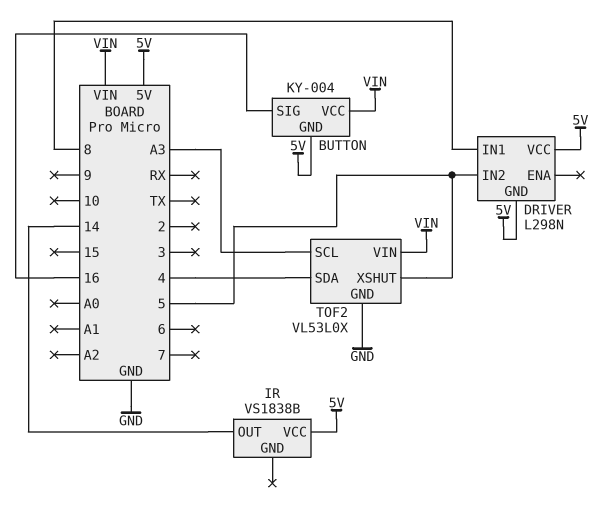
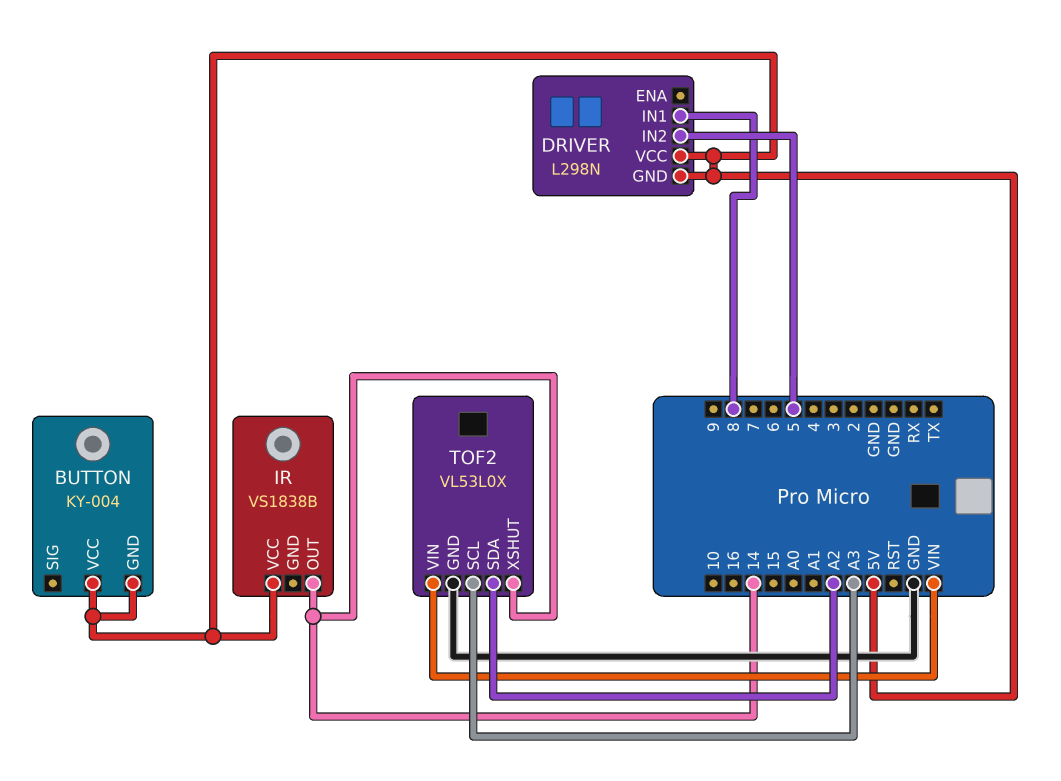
BUTTON pin SIG: 16 -> none
BUTTON pin VCC: VIN -> 5V
TOF2 pin SDA: 4 -> A2
TOF2 pin XSHUT: 5 -> 14

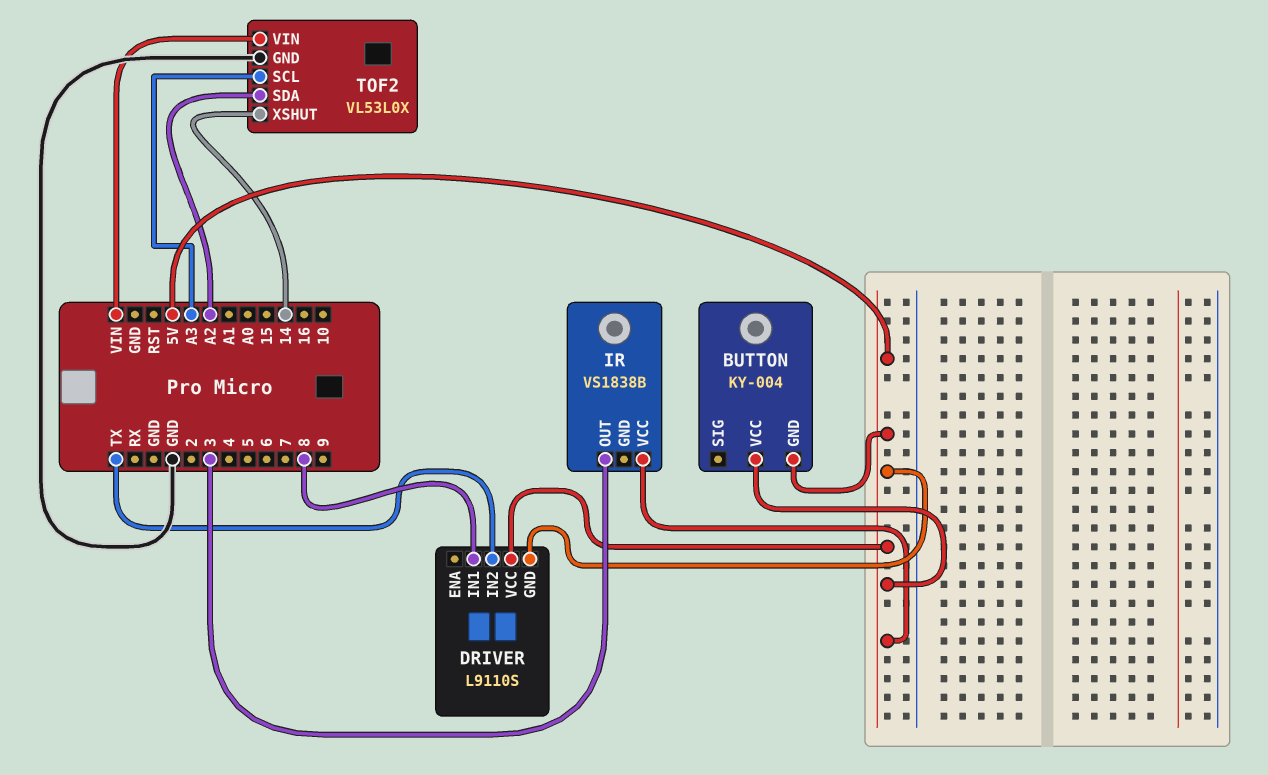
DRIVER: L298N -> L9110S
DRIVER pin IN2: 5 -> TX
IR pin OUT: 14 -> 3

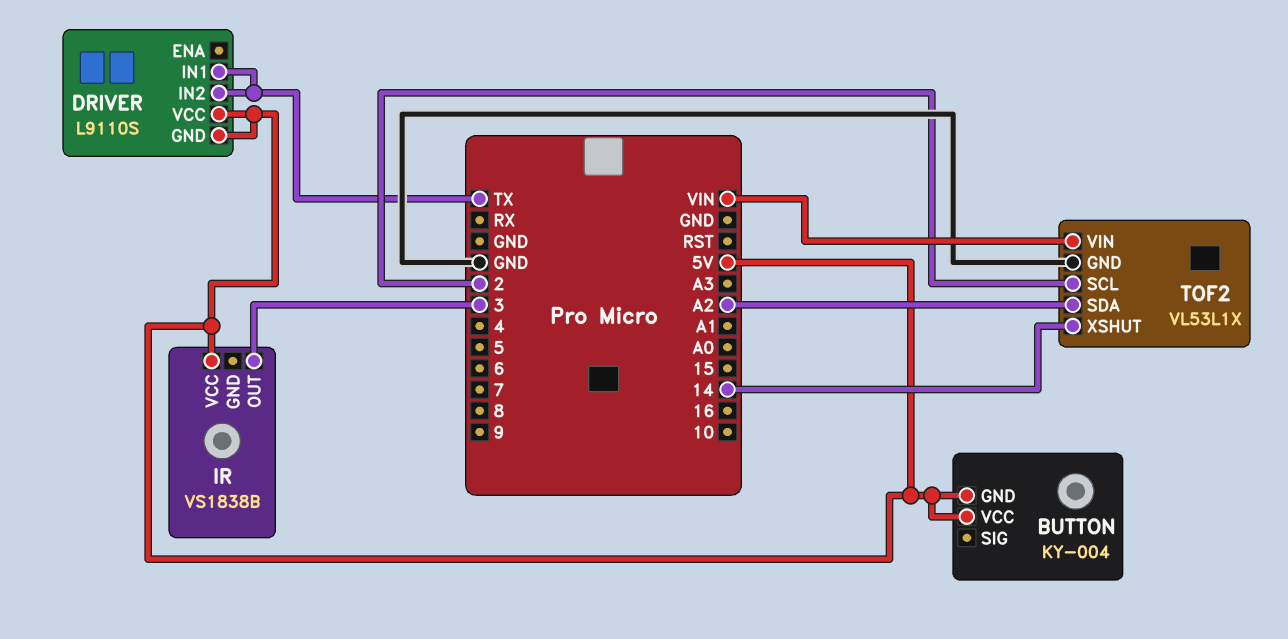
DRIVER pin IN1: 8 -> TX
TOF2: VL53L0X -> VL53L1X
TOF2 pin SCL: A3 -> 2

